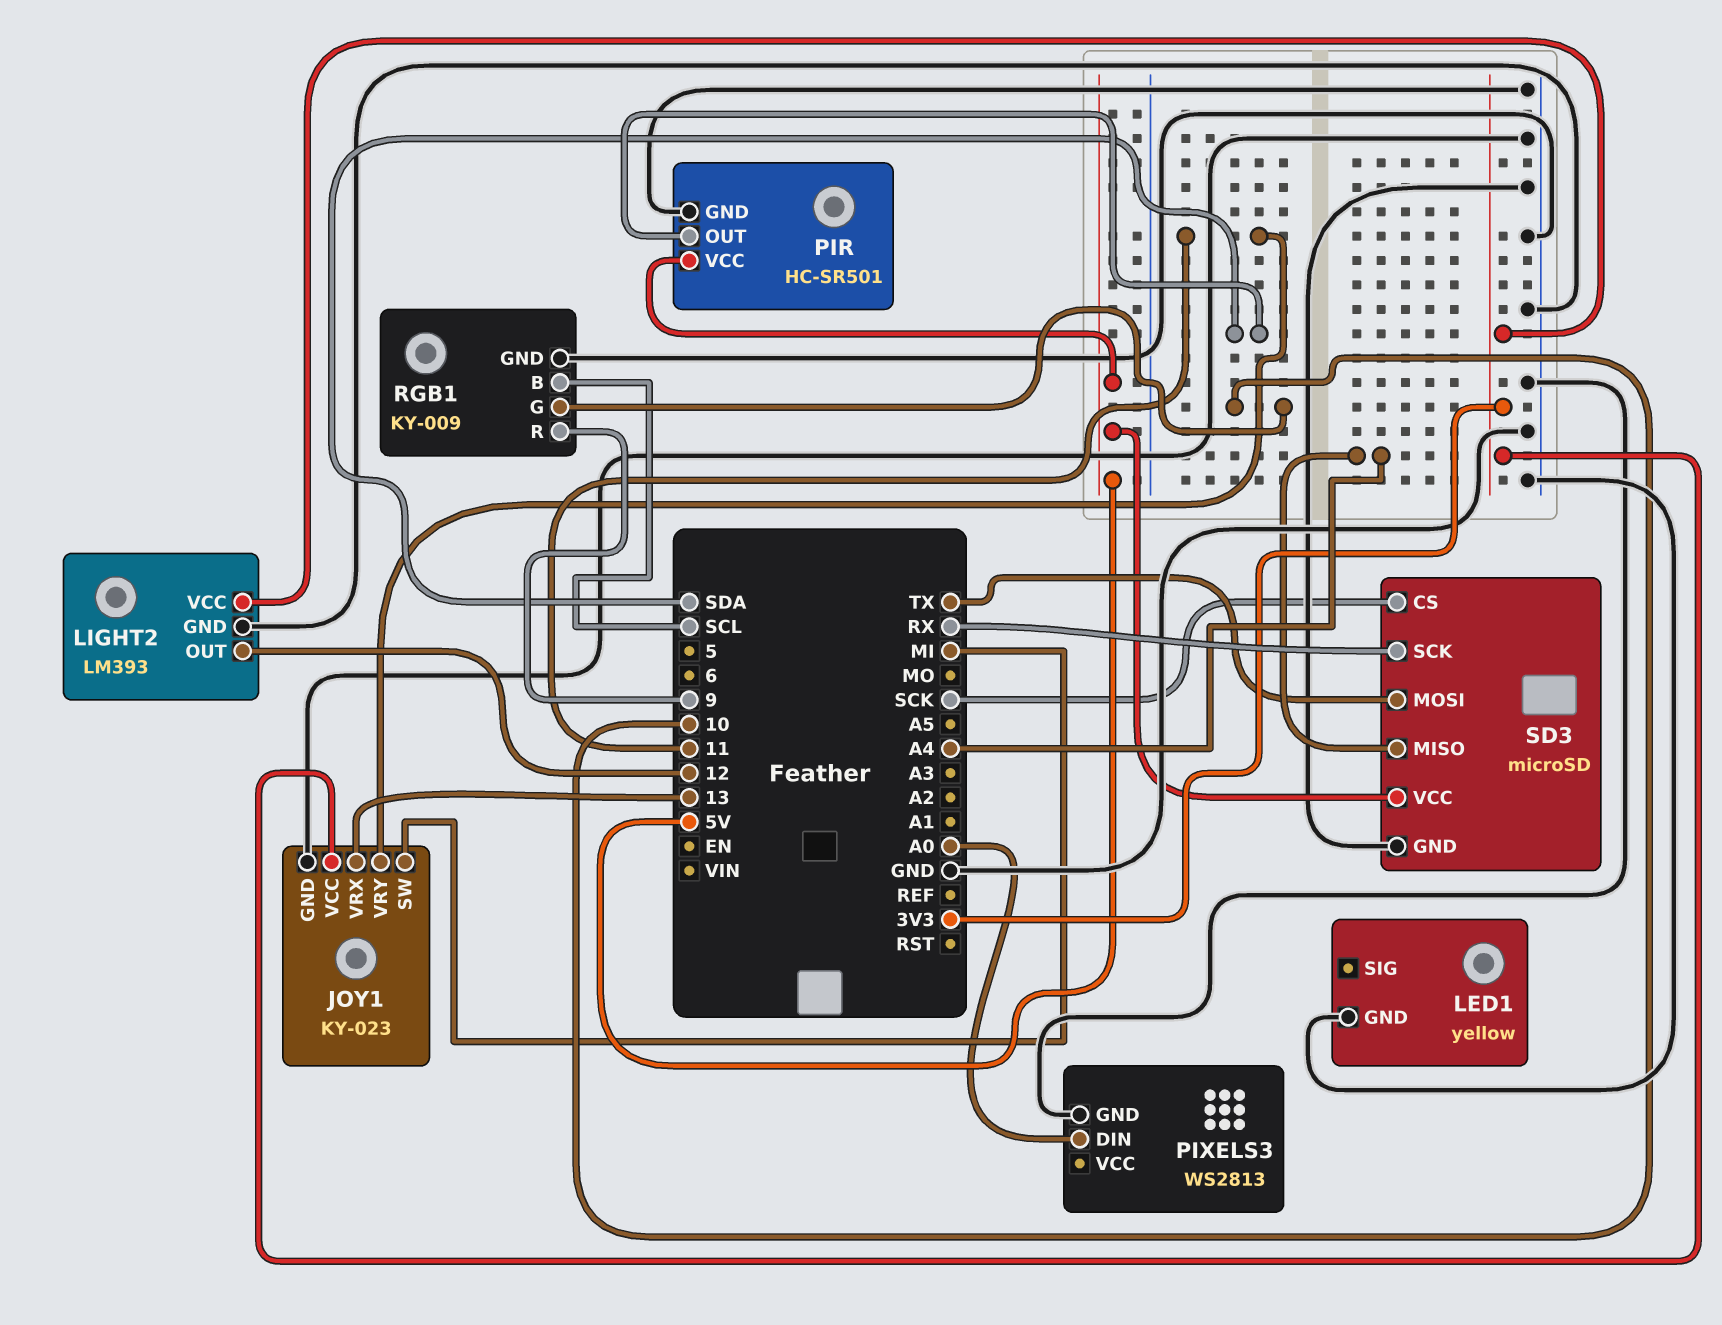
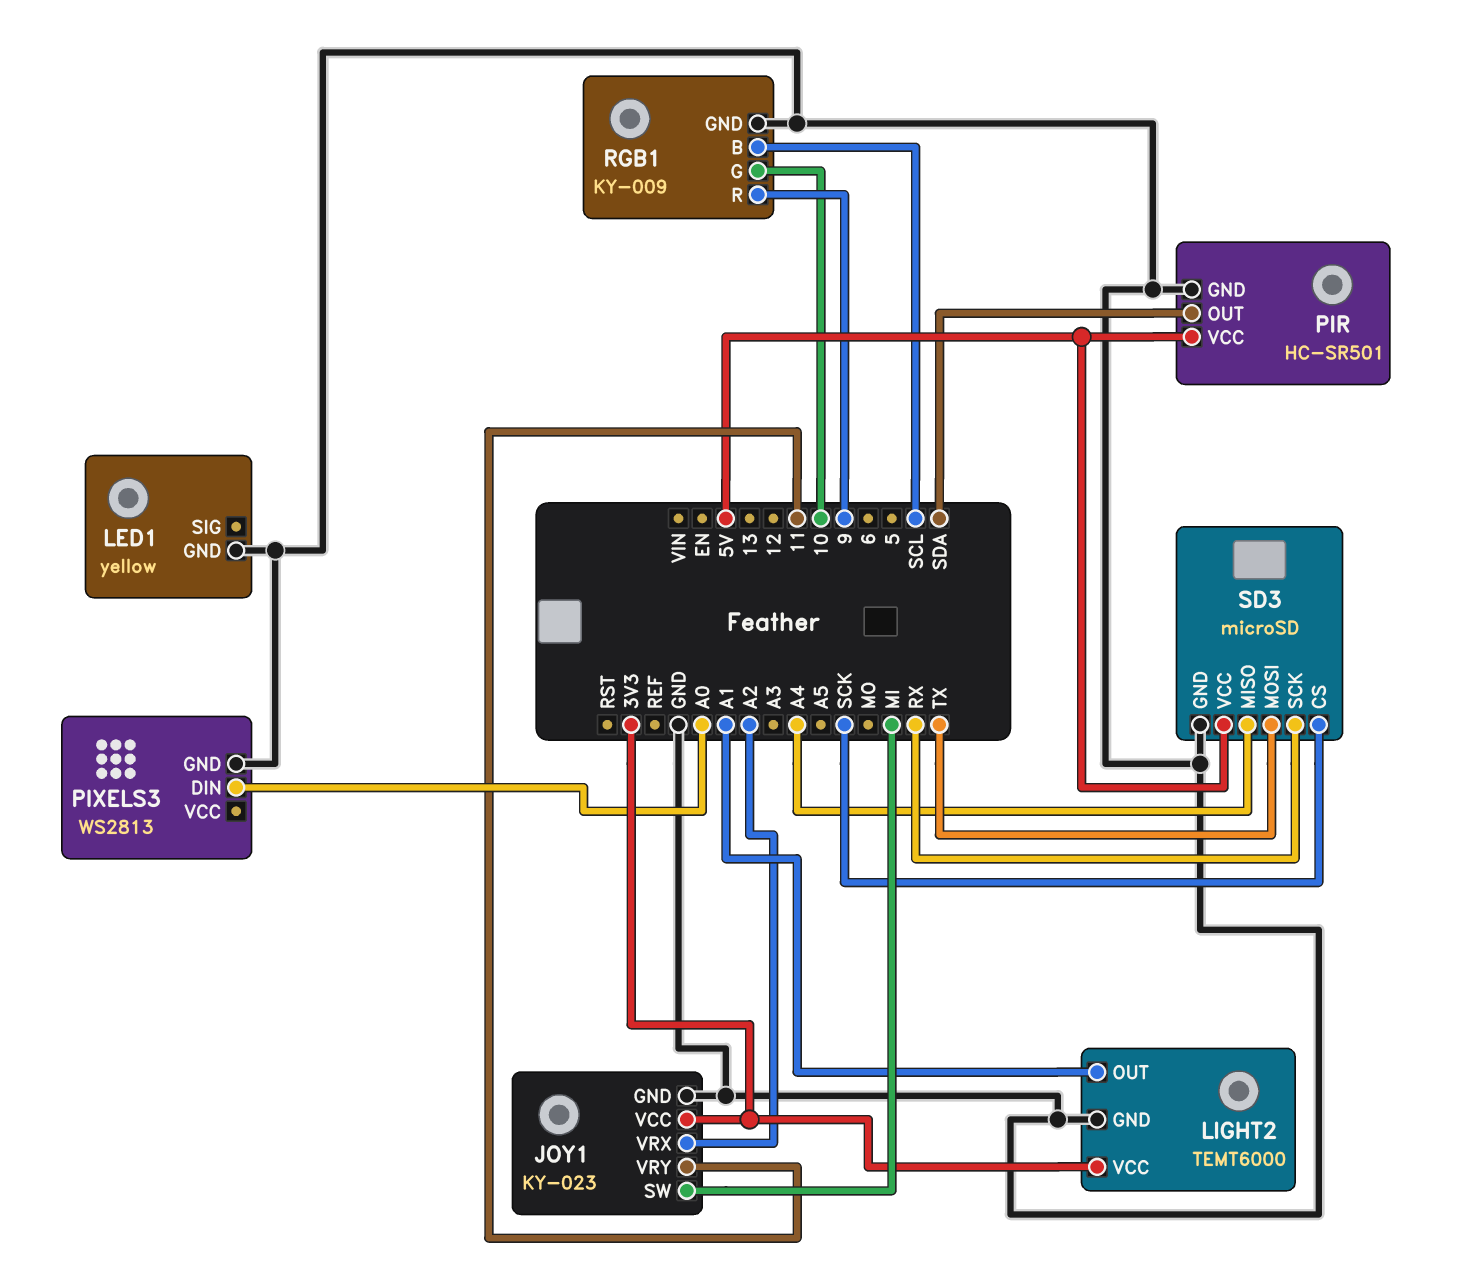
JOY1 pin VRX: 13 -> A2
LIGHT2: LM393 -> TEMT6000
LIGHT2 pin OUT: 12 -> A1

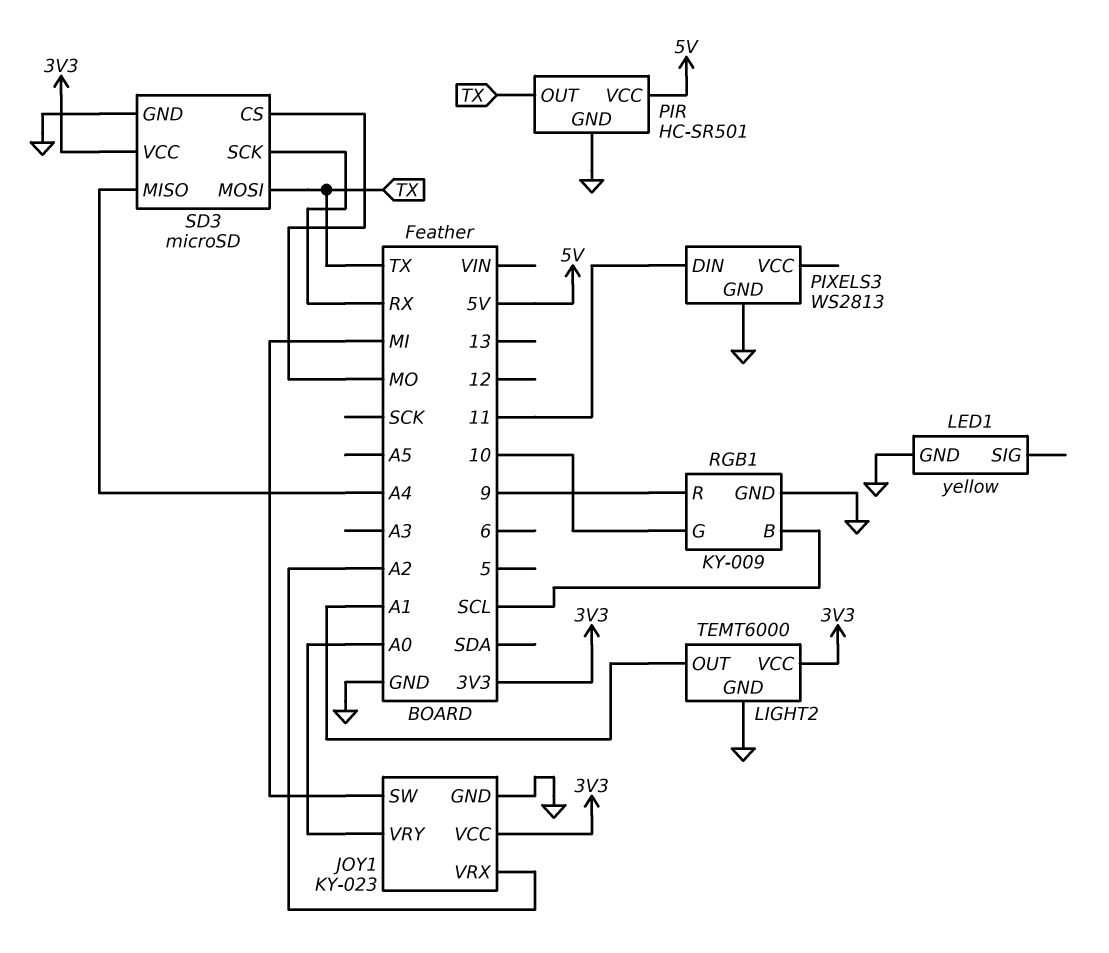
JOY1 pin VRY: 11 -> A0
PIR pin OUT: SDA -> TX
PIXELS3 pin DIN: A0 -> 11
SD3 pin CS: SCK -> MO
SD3 pin VCC: 5V -> 3V3

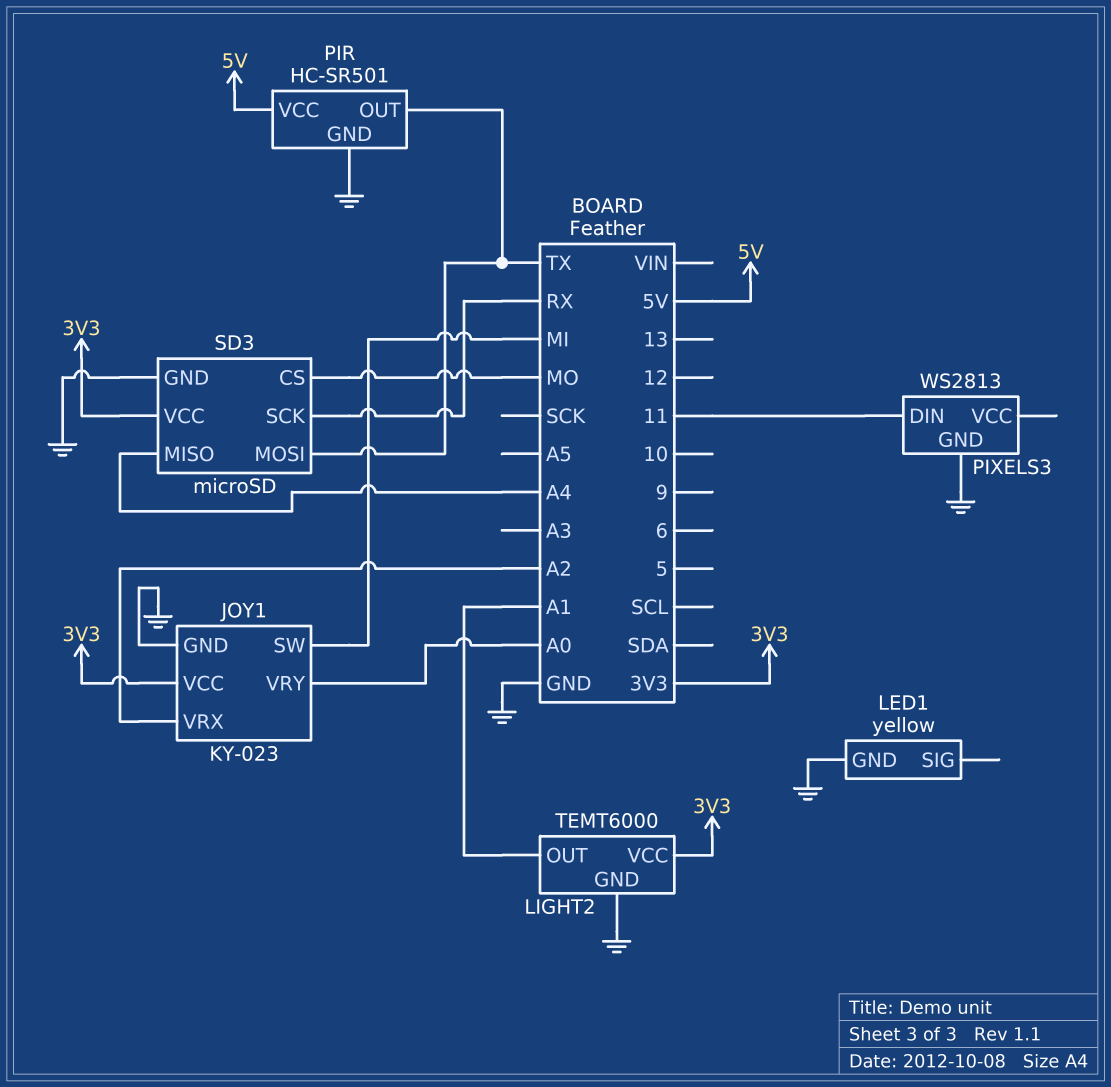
RGB1: KY-009 -> none
RGB1 pin B: SCL -> none
RGB1 pin G: 10 -> none
RGB1 pin GND: GND -> none
RGB1 pin R: 9 -> none

